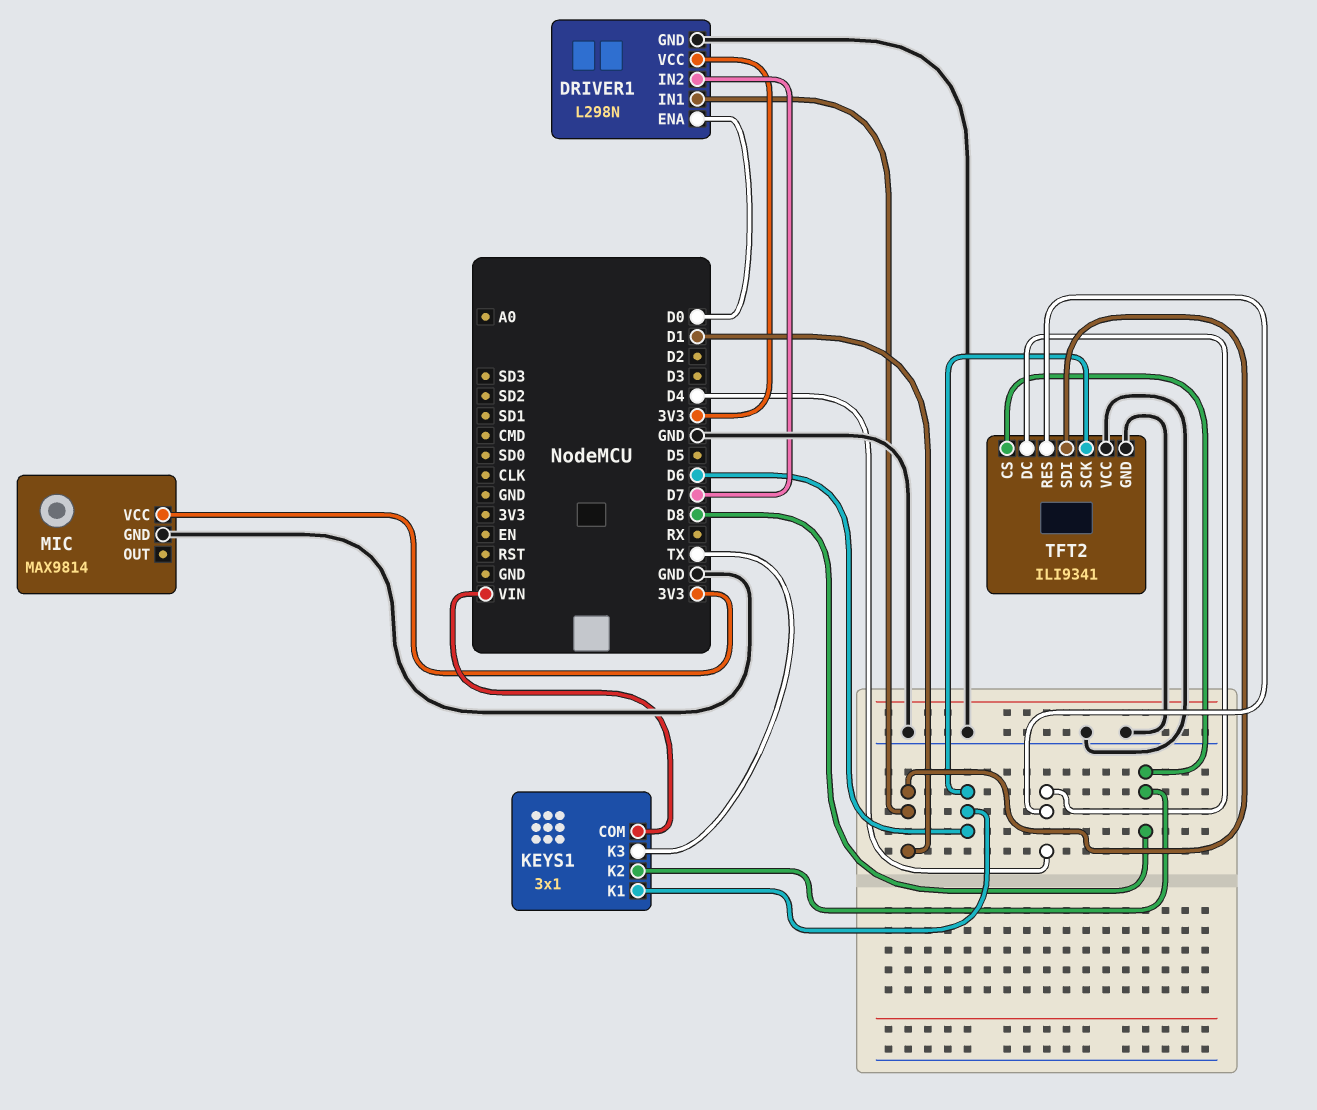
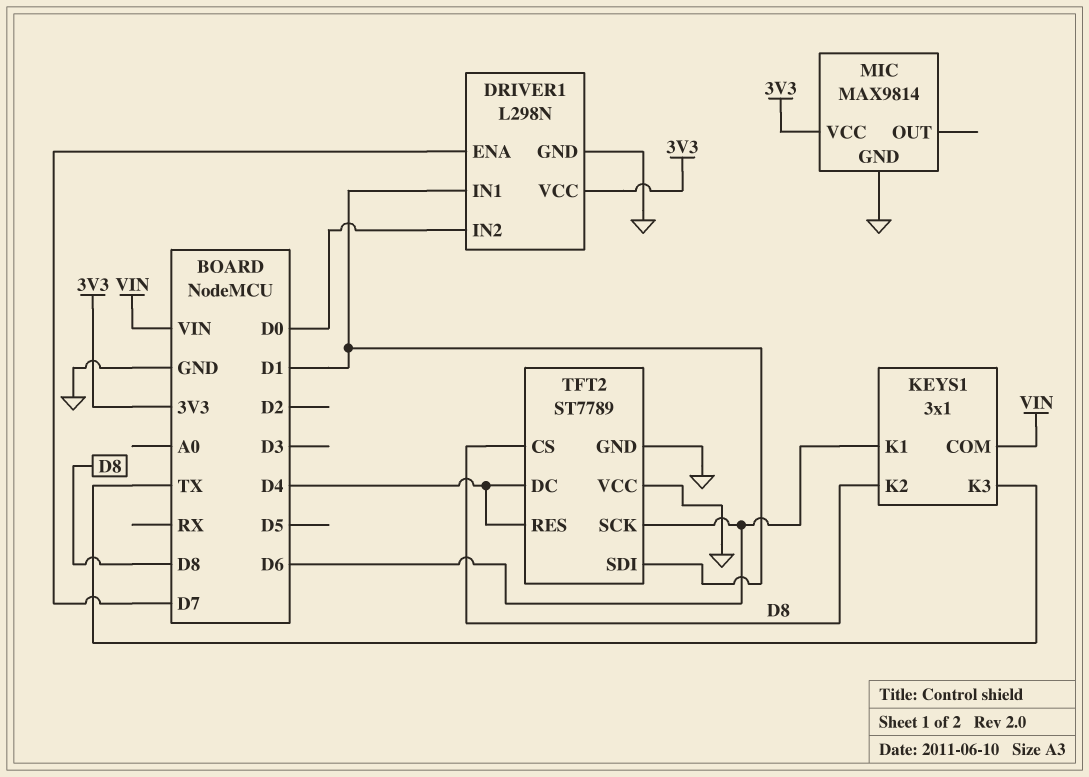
DRIVER1 pin ENA: D0 -> D7
DRIVER1 pin IN2: D7 -> D0
TFT2: ILI9341 -> ST7789

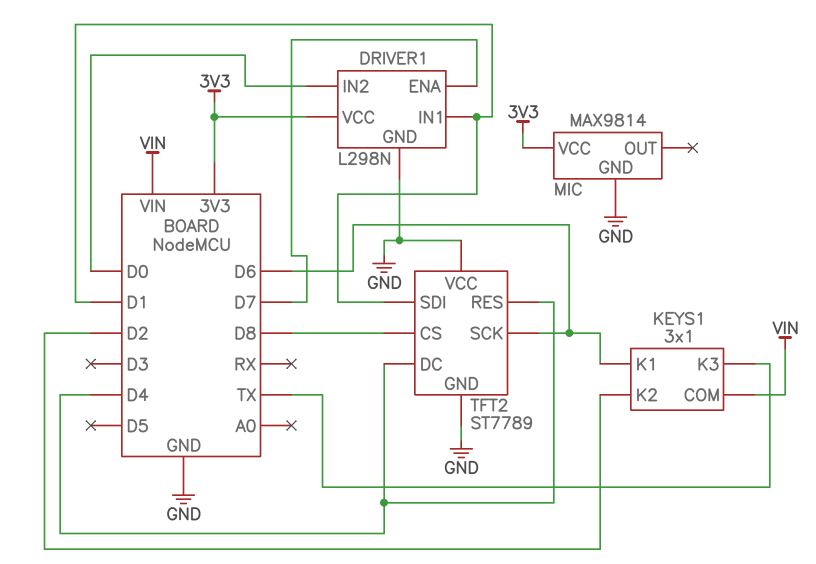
KEYS1 pin K2: D8 -> D2

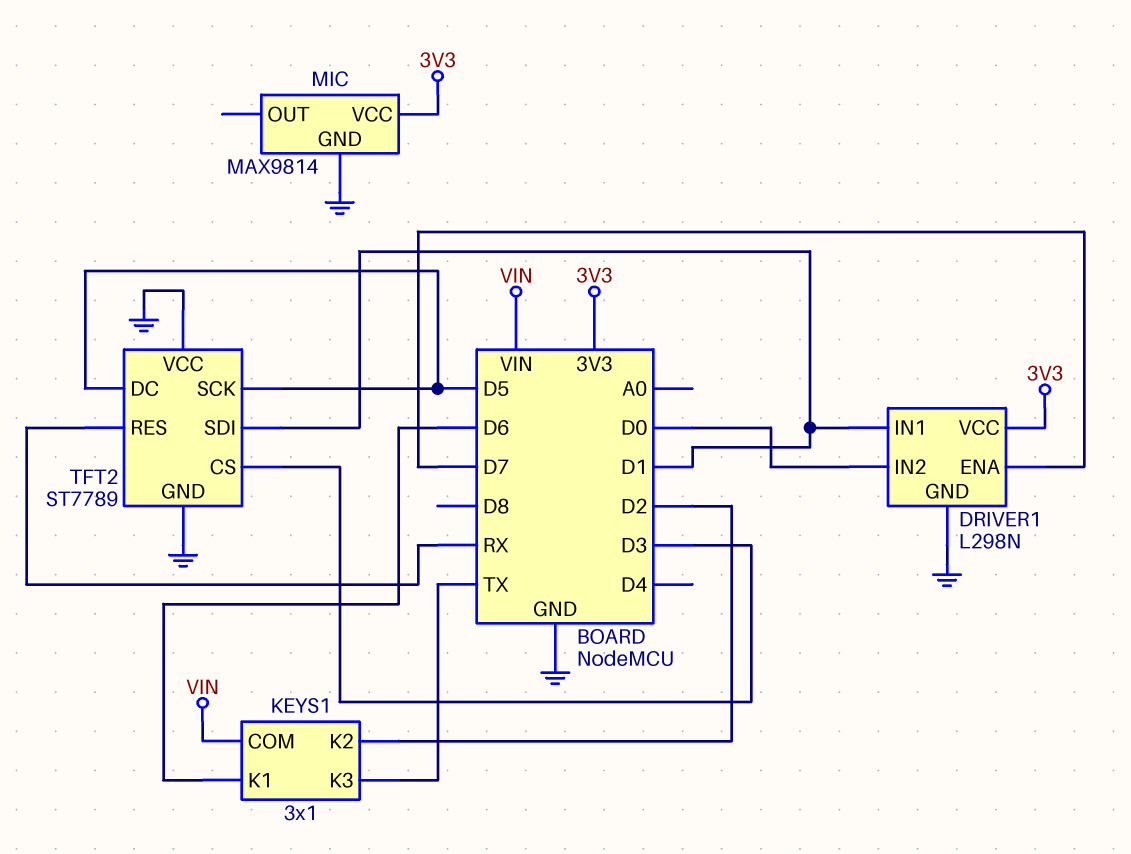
TFT2 pin CS: D8 -> D3
TFT2 pin DC: D4 -> D5
TFT2 pin RES: D4 -> RX
TFT2 pin SCK: D6 -> D5

